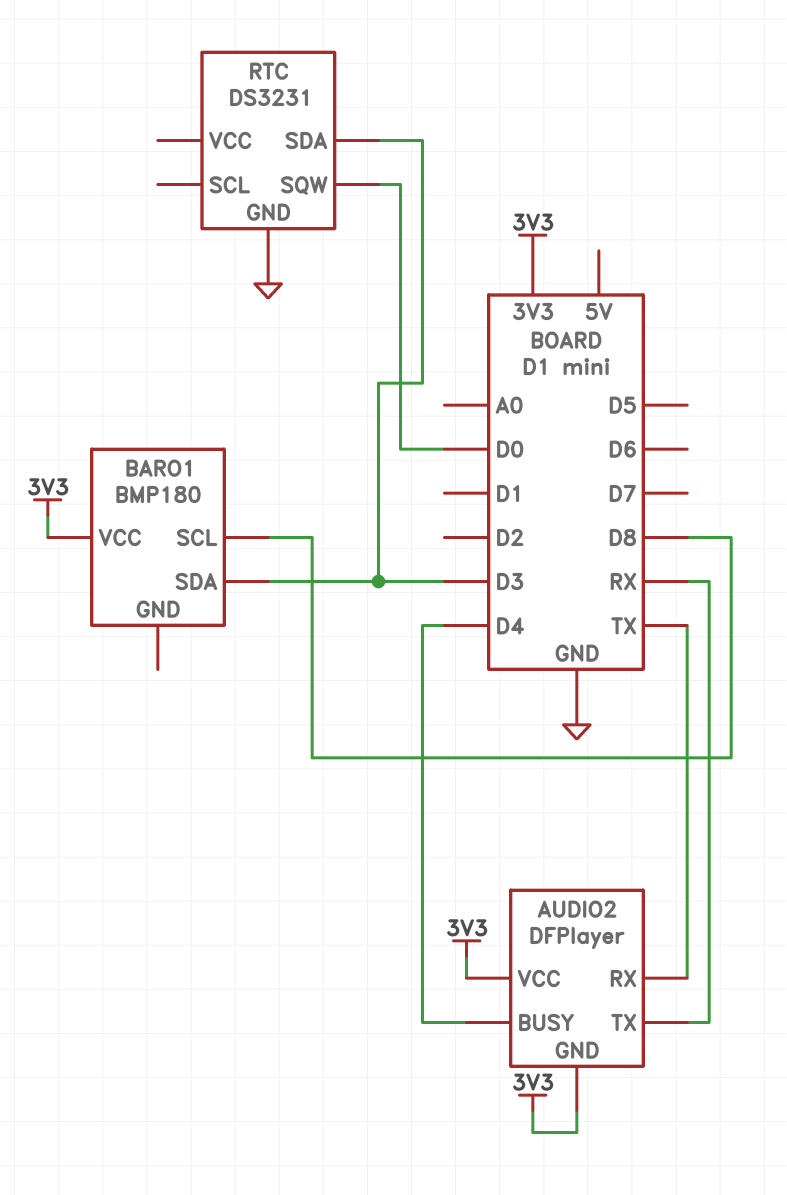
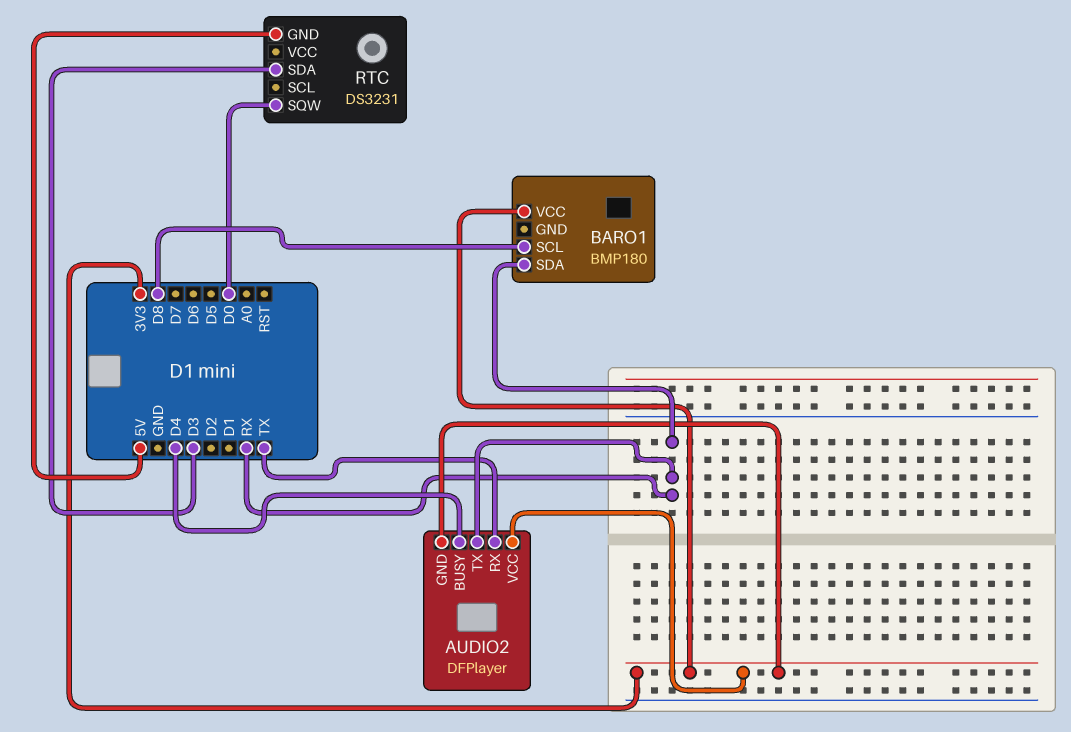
BARO1 pin SDA: D3 -> RX
RTC pin GND: GND -> 5V

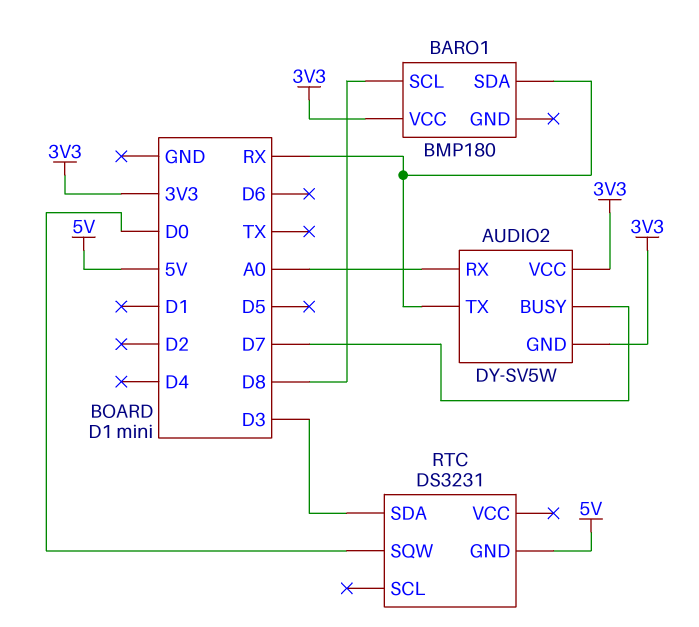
AUDIO2: DFPlayer -> DY-SV5W
AUDIO2 pin BUSY: D4 -> D7
AUDIO2 pin RX: TX -> A0

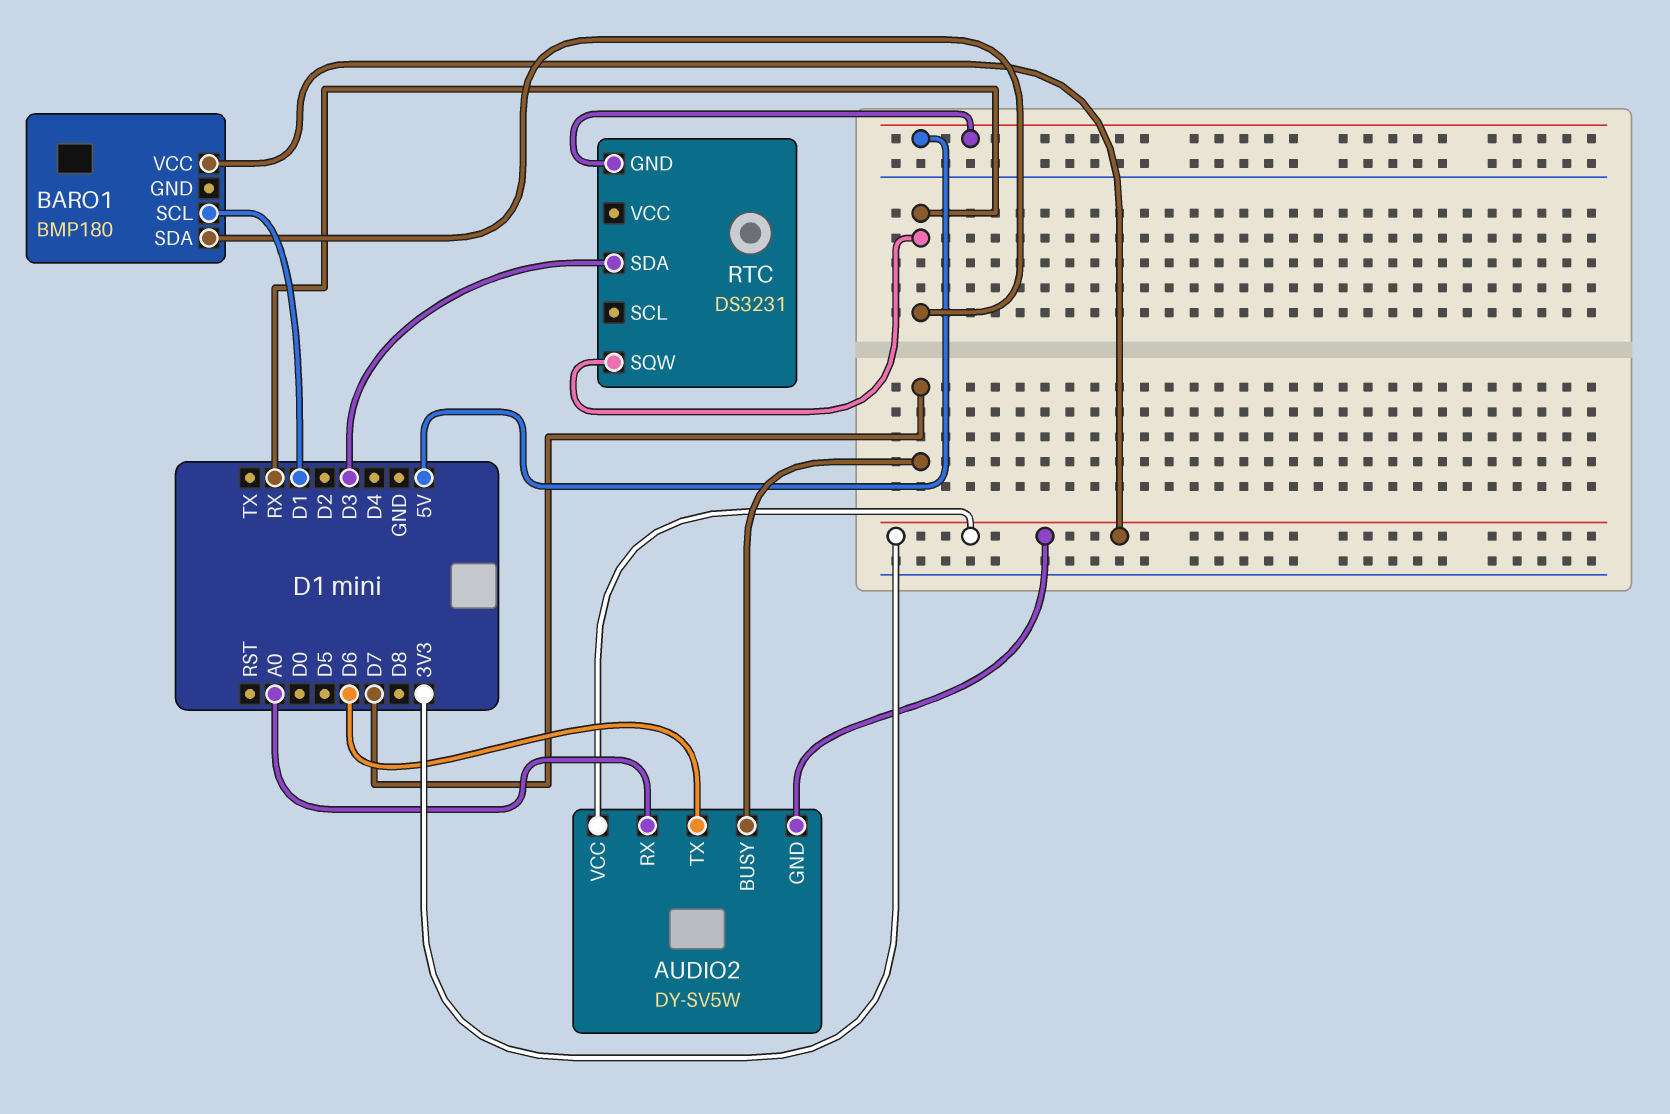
AUDIO2 pin TX: RX -> D6
BARO1 pin SCL: D8 -> D1
RTC pin SQW: D0 -> RX

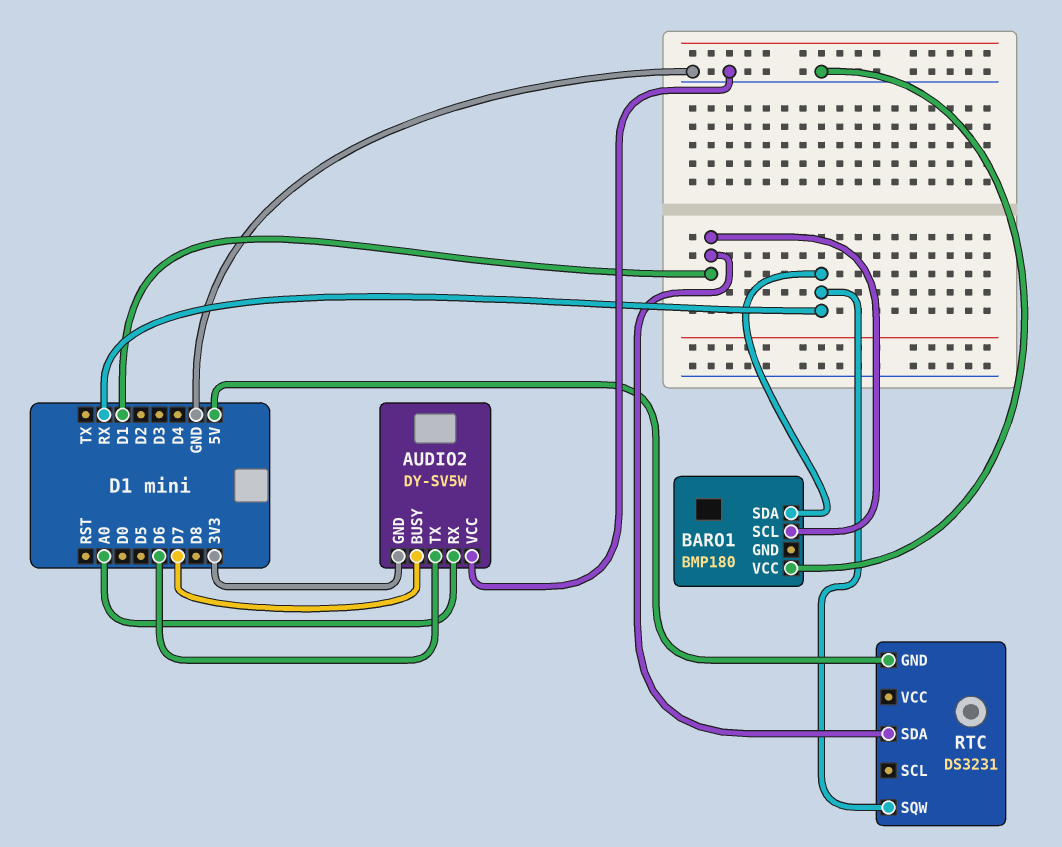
AUDIO2 pin VCC: 3V3 -> GND
BARO1 pin VCC: 3V3 -> GND
RTC pin SDA: D3 -> D1

